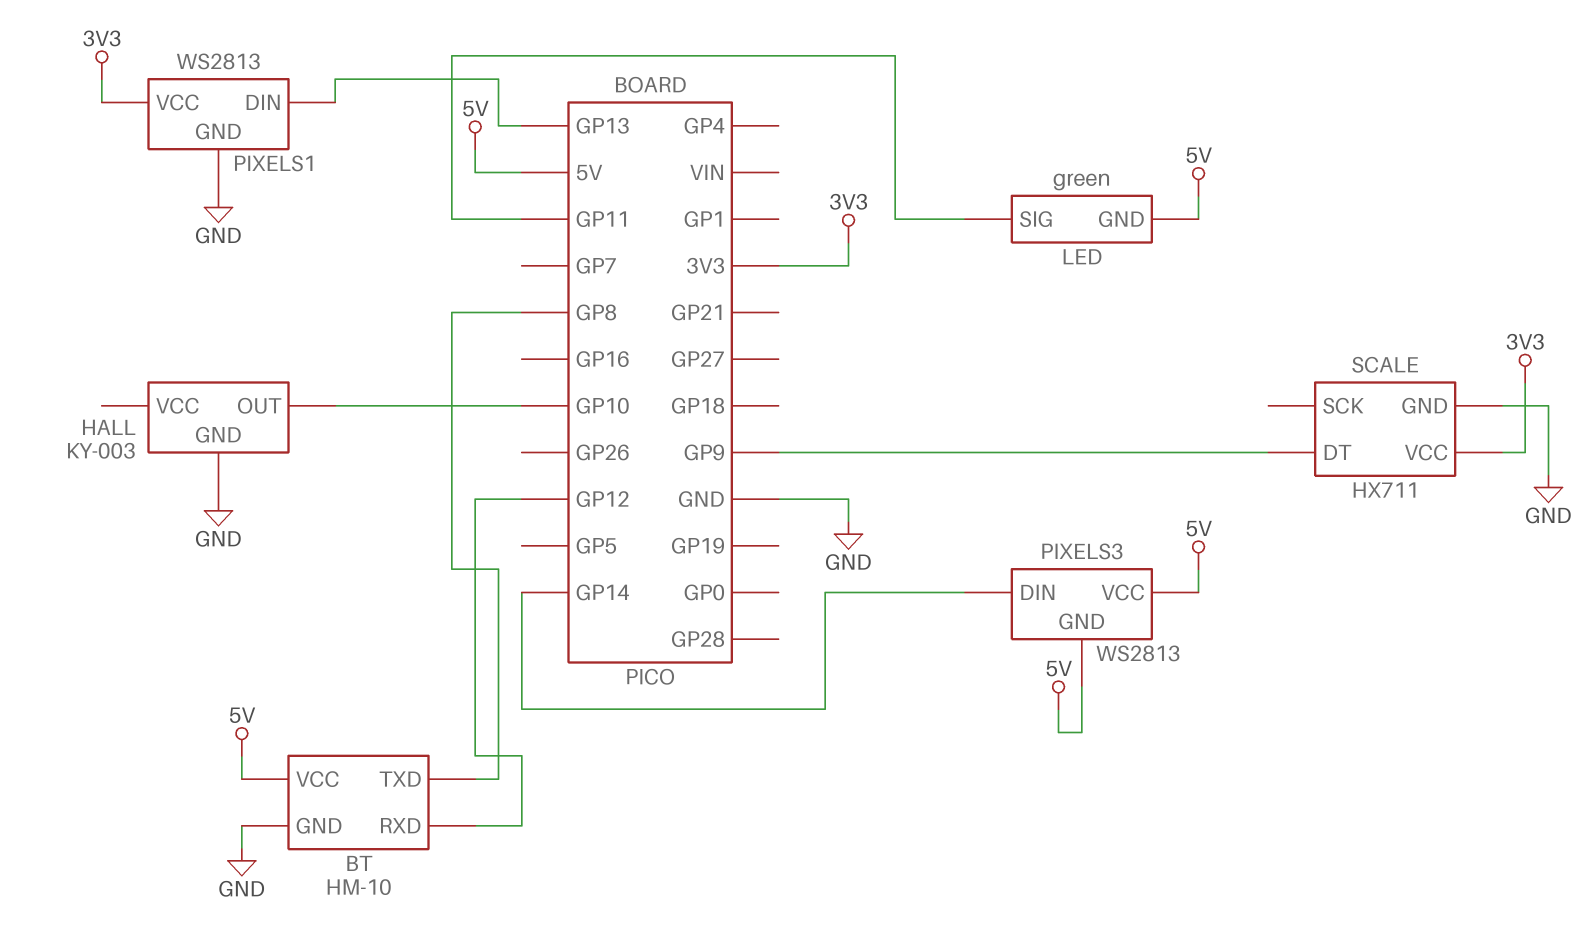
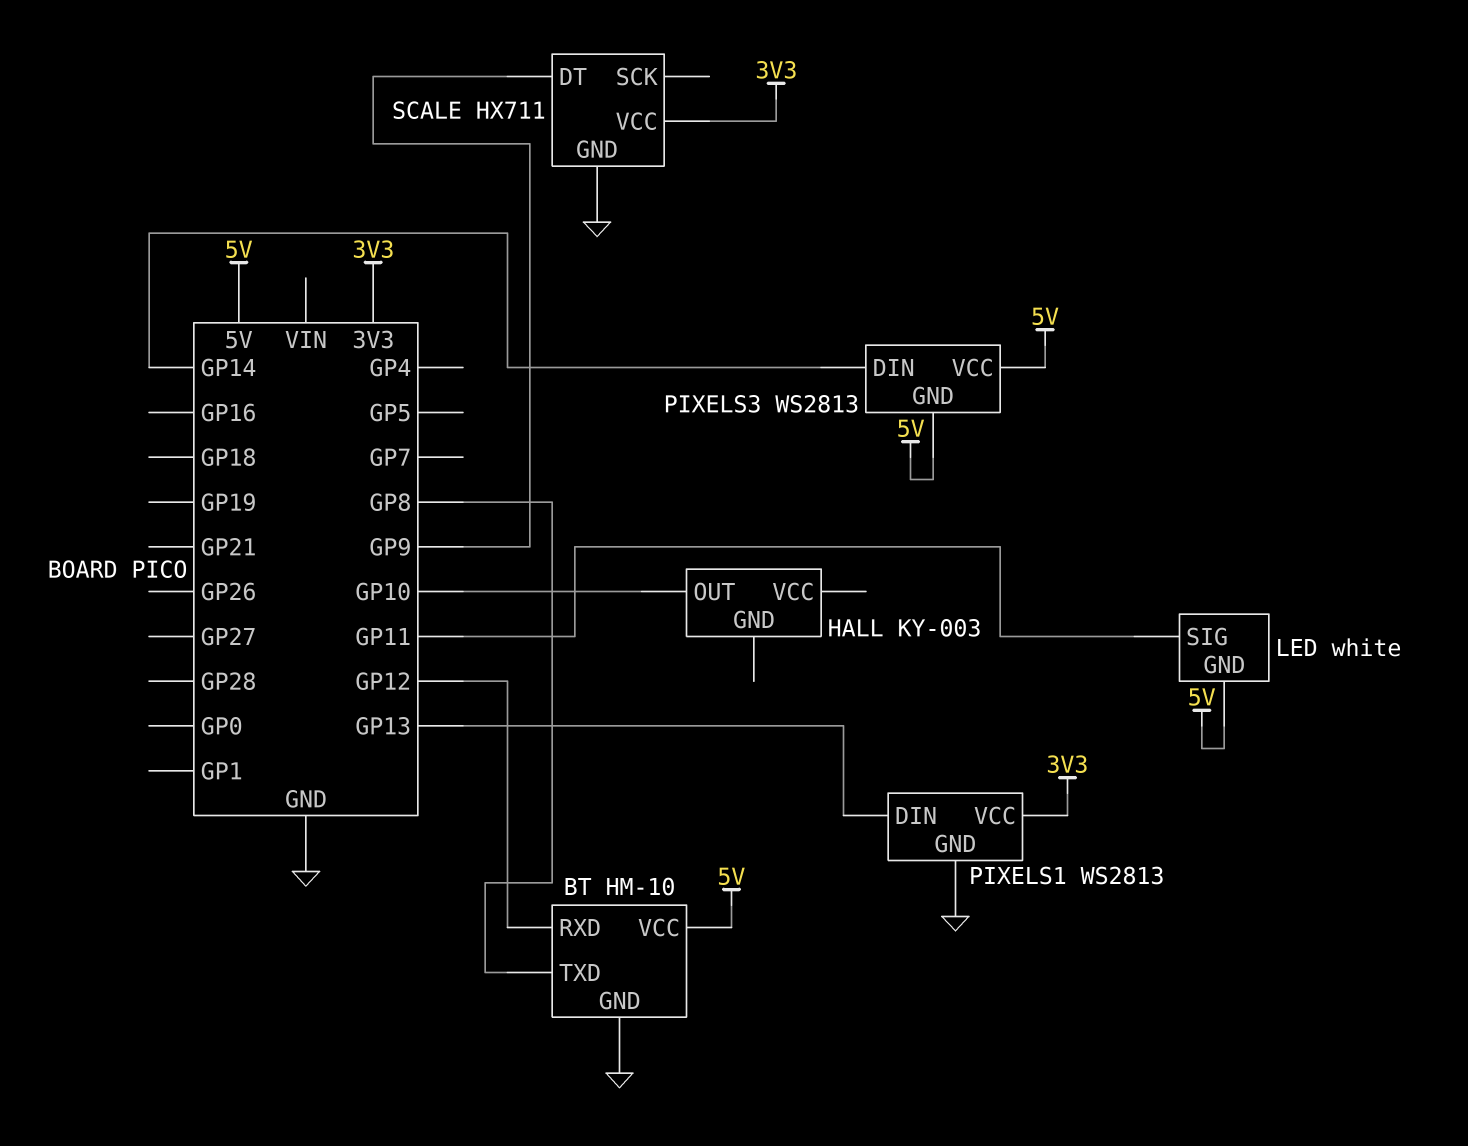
HALL pin GND: GND -> none
LED: green -> white

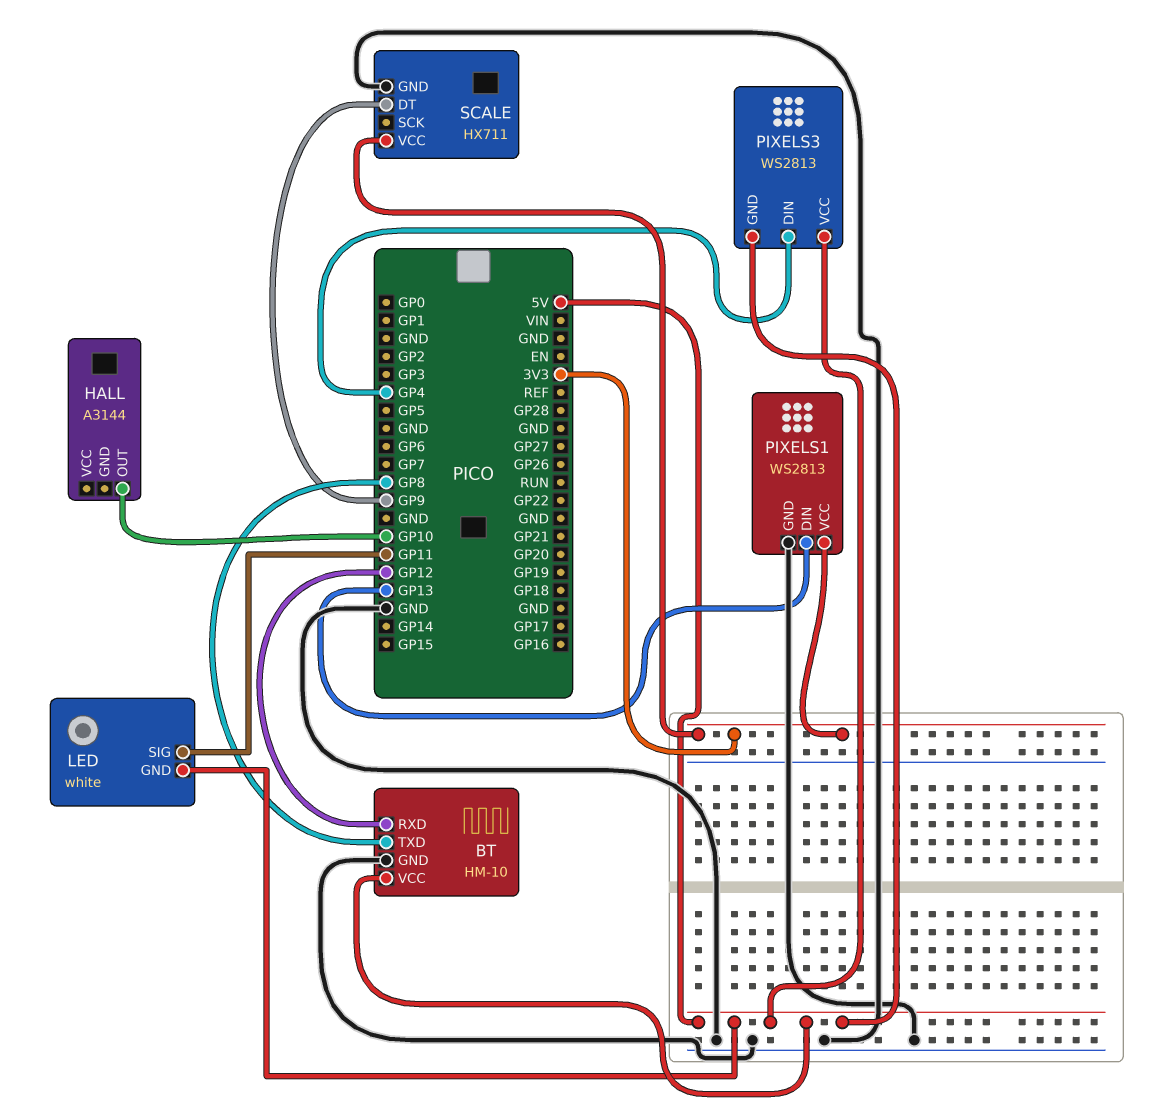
HALL: KY-003 -> A3144
PIXELS3 pin DIN: GP14 -> GP4

